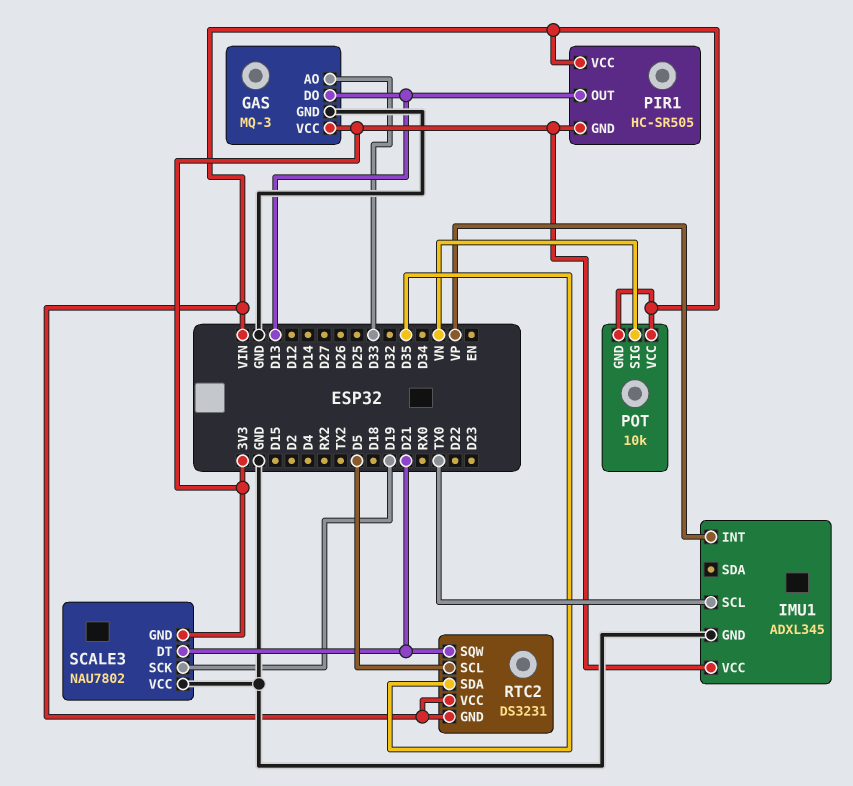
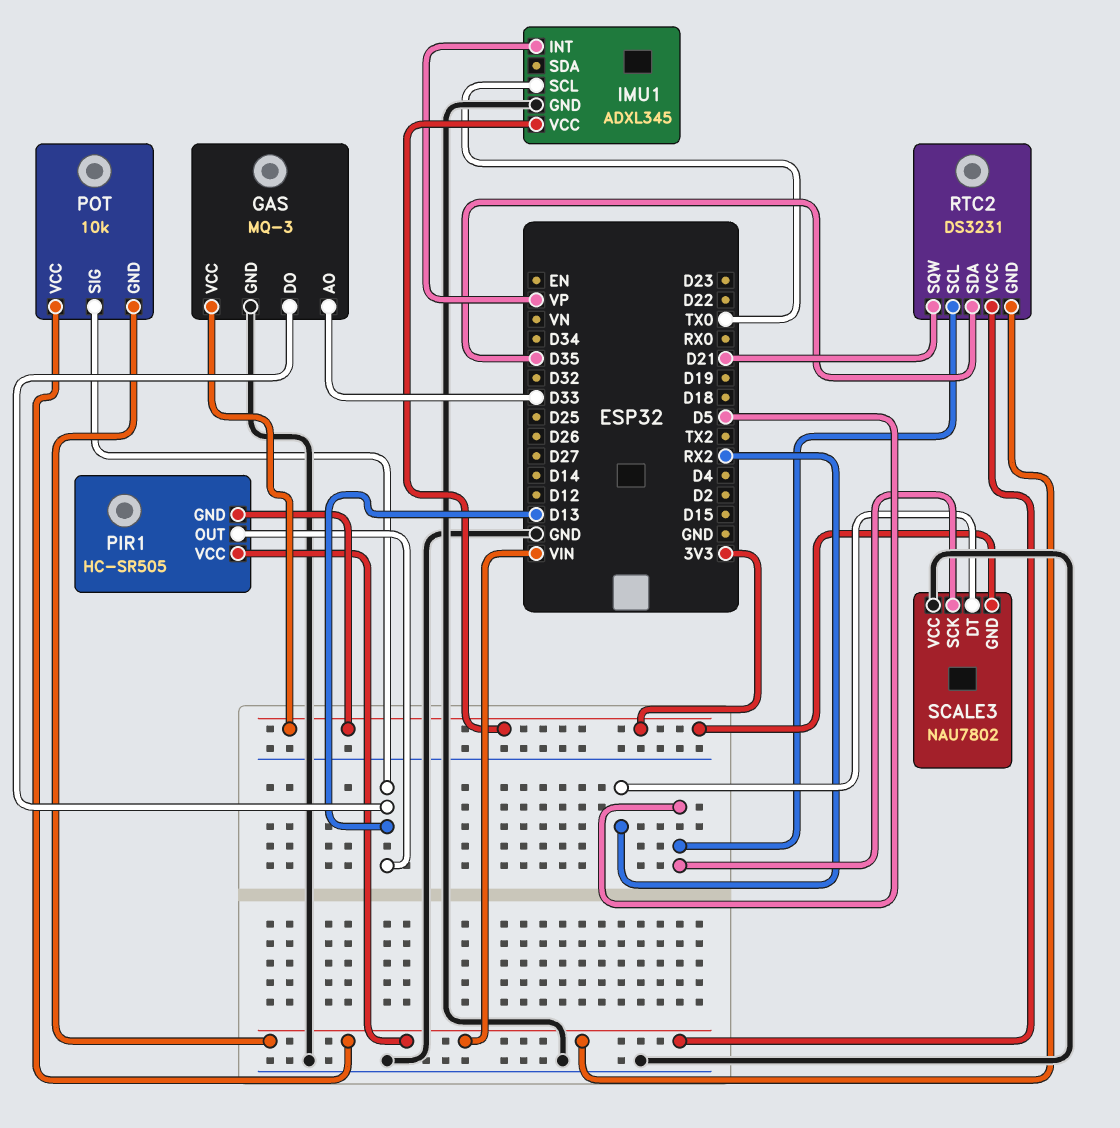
POT pin SIG: VN -> D13
SCALE3 pin DT: D21 -> RX2
SCALE3 pin SCK: D19 -> D5

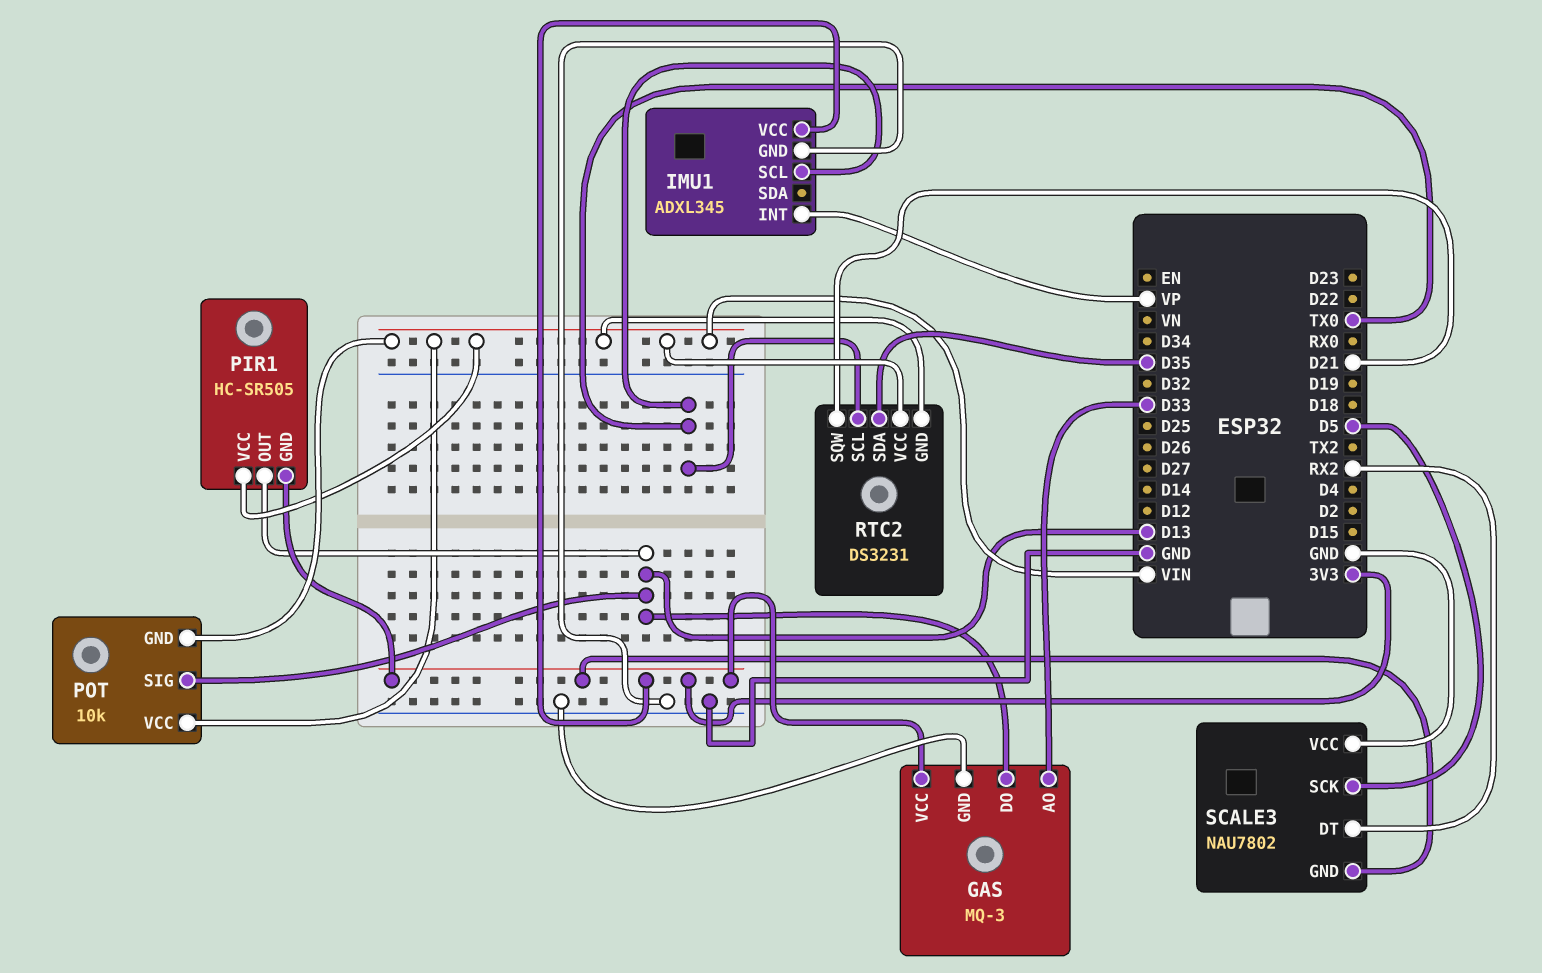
RTC2 pin SCL: D5 -> TX0

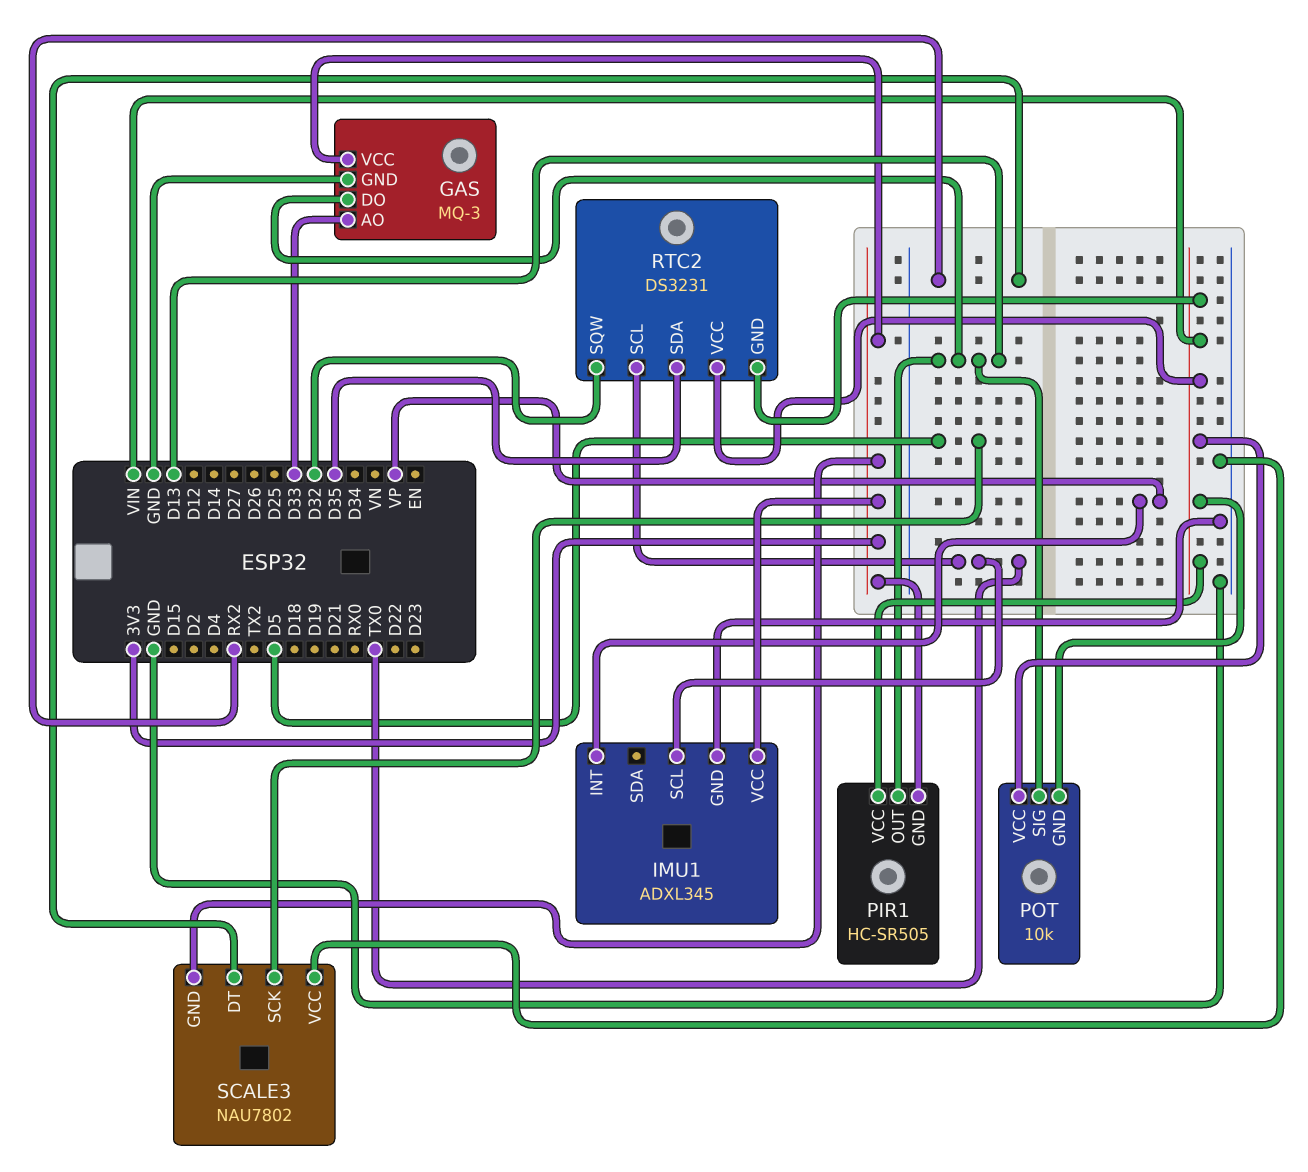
RTC2 pin SQW: D21 -> D32

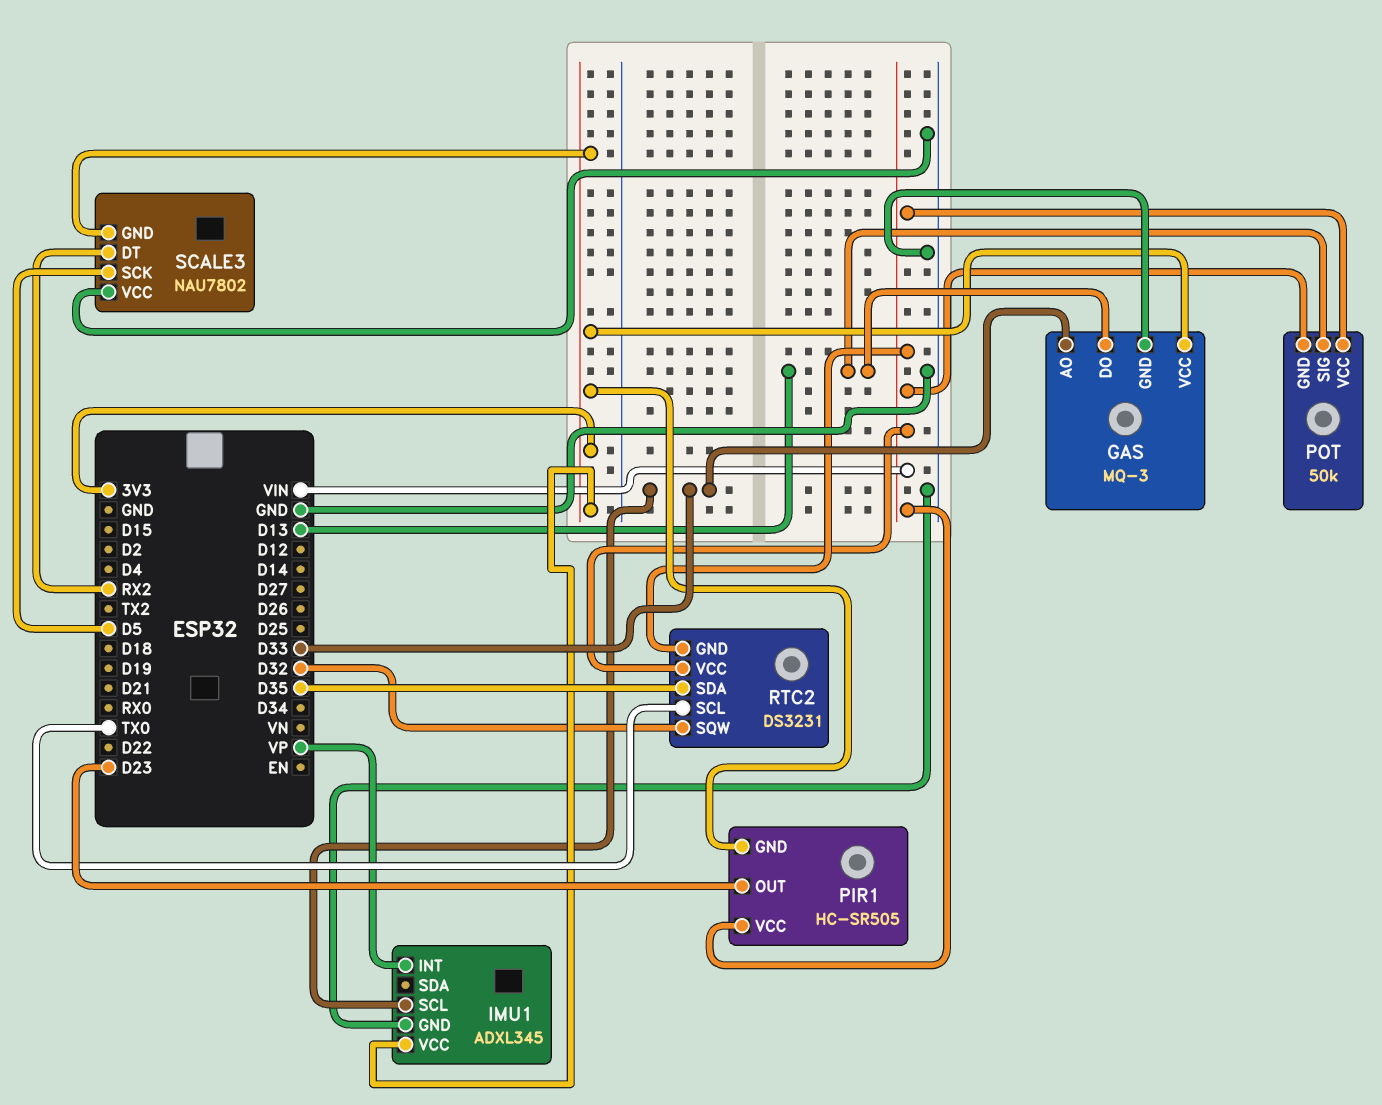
IMU1 pin SCL: TX0 -> D33
PIR1 pin OUT: D13 -> D23
POT: 10k -> 50k

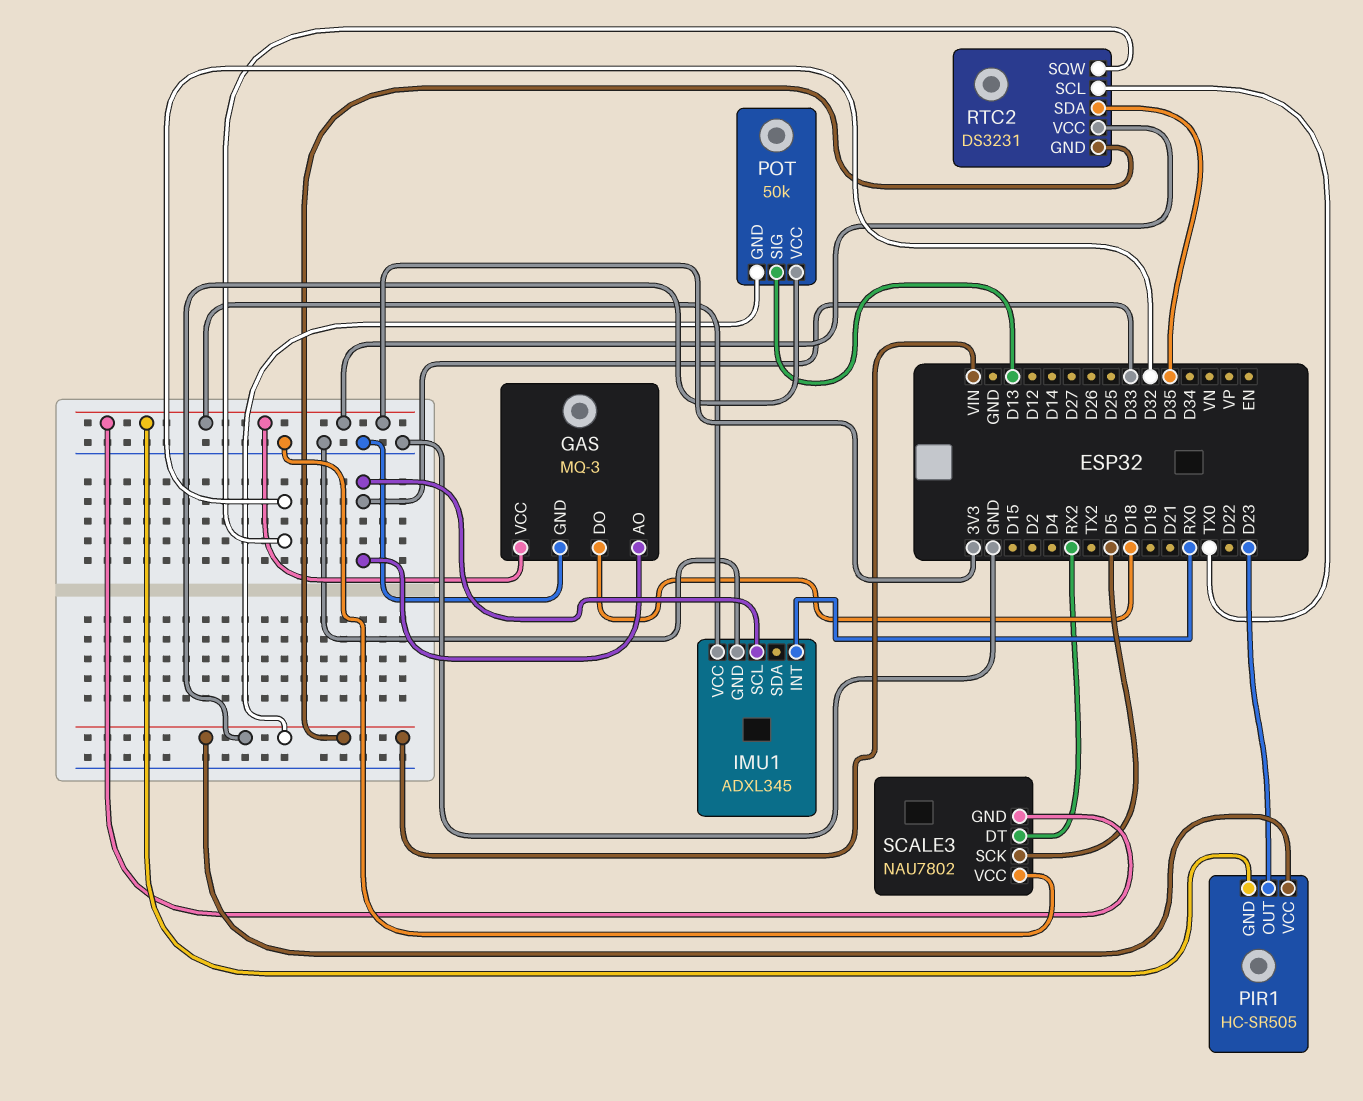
GAS pin DO: D13 -> D18
IMU1 pin INT: VP -> RX0
RTC2 pin VCC: VIN -> 3V3

